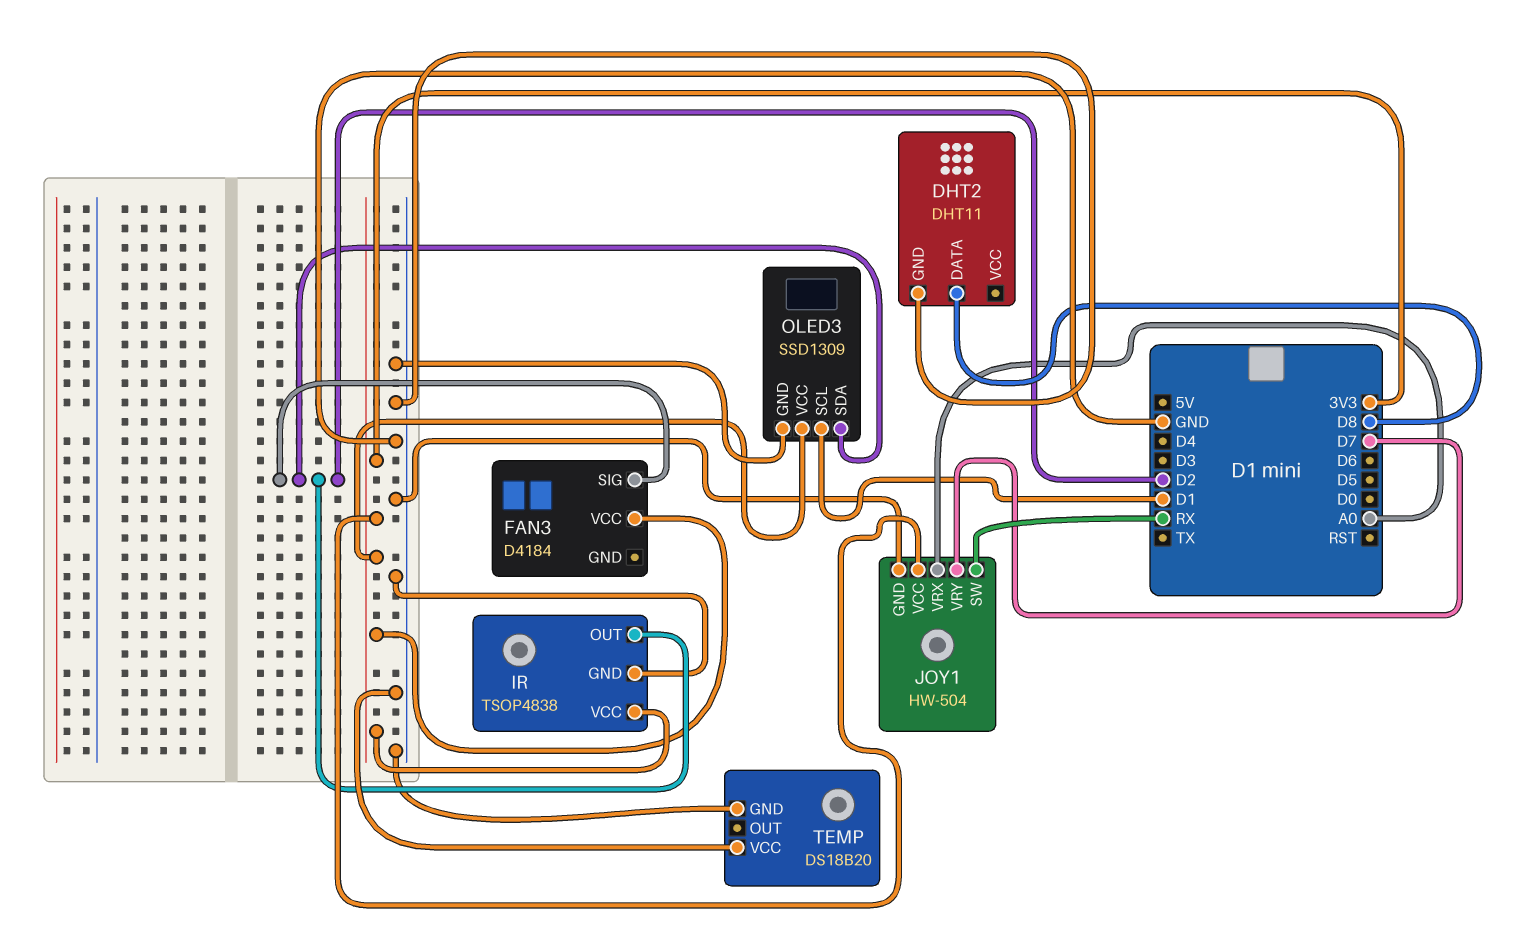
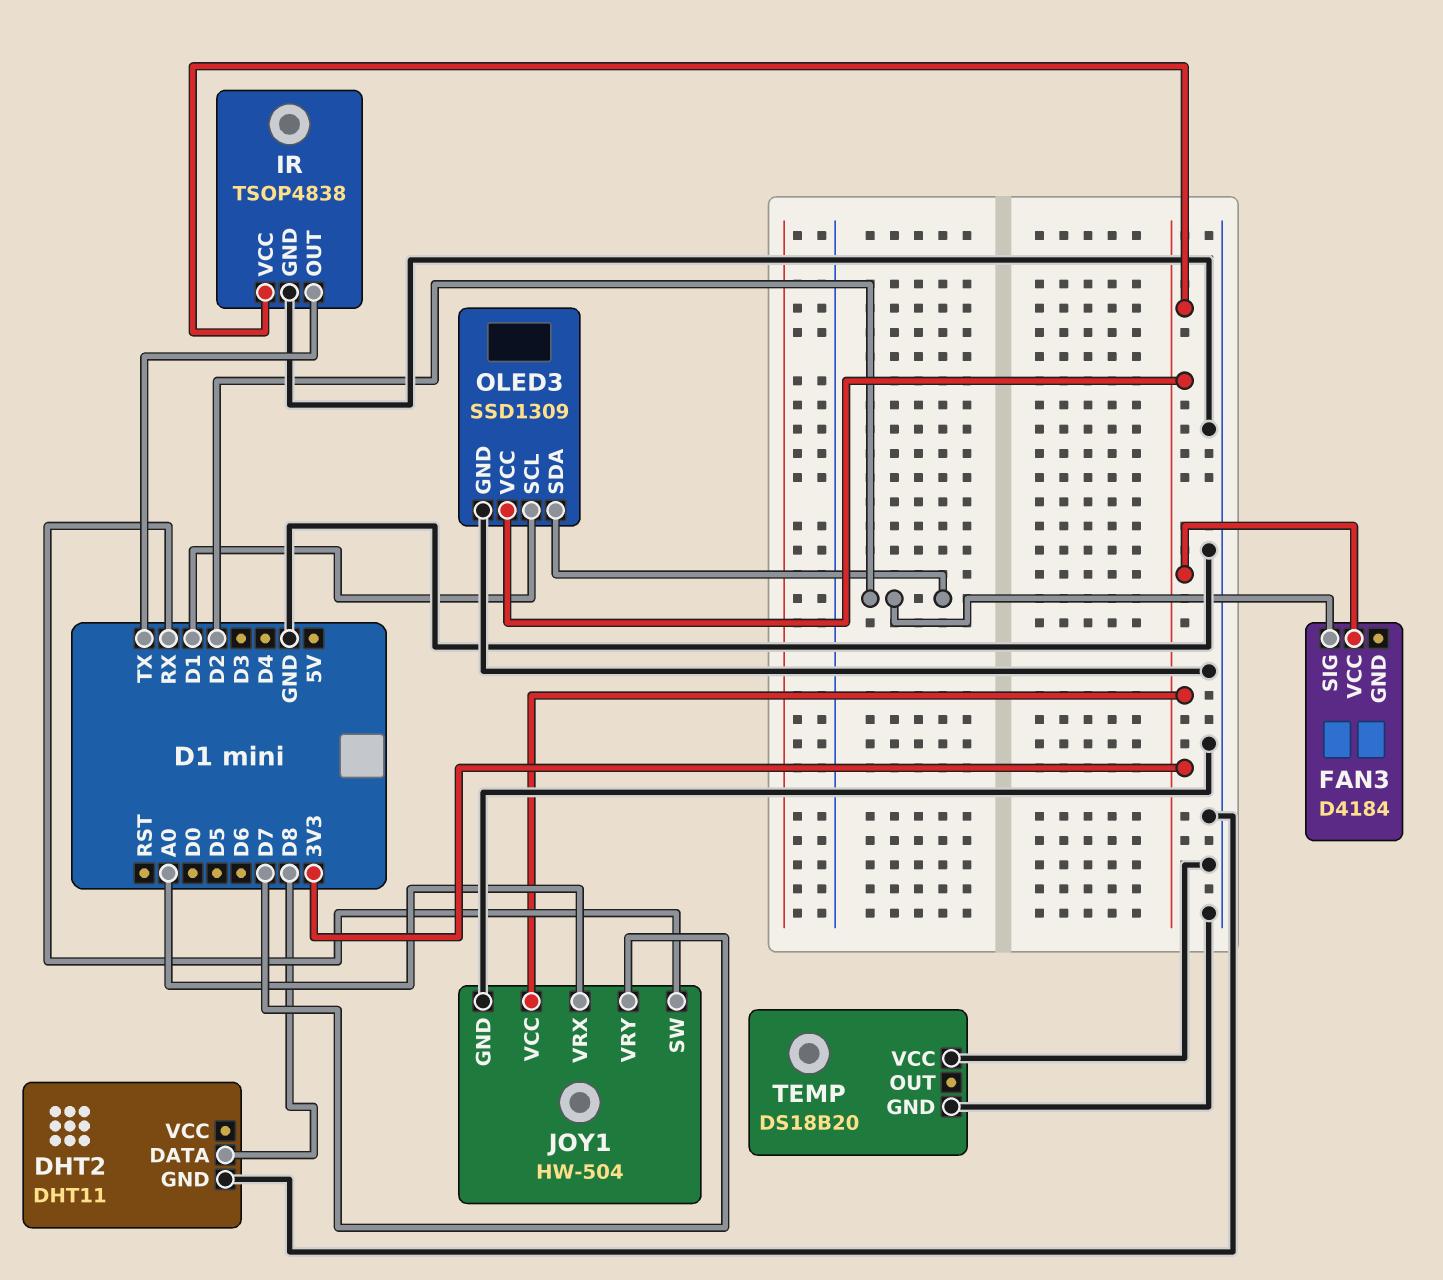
IR pin OUT: D2 -> TX

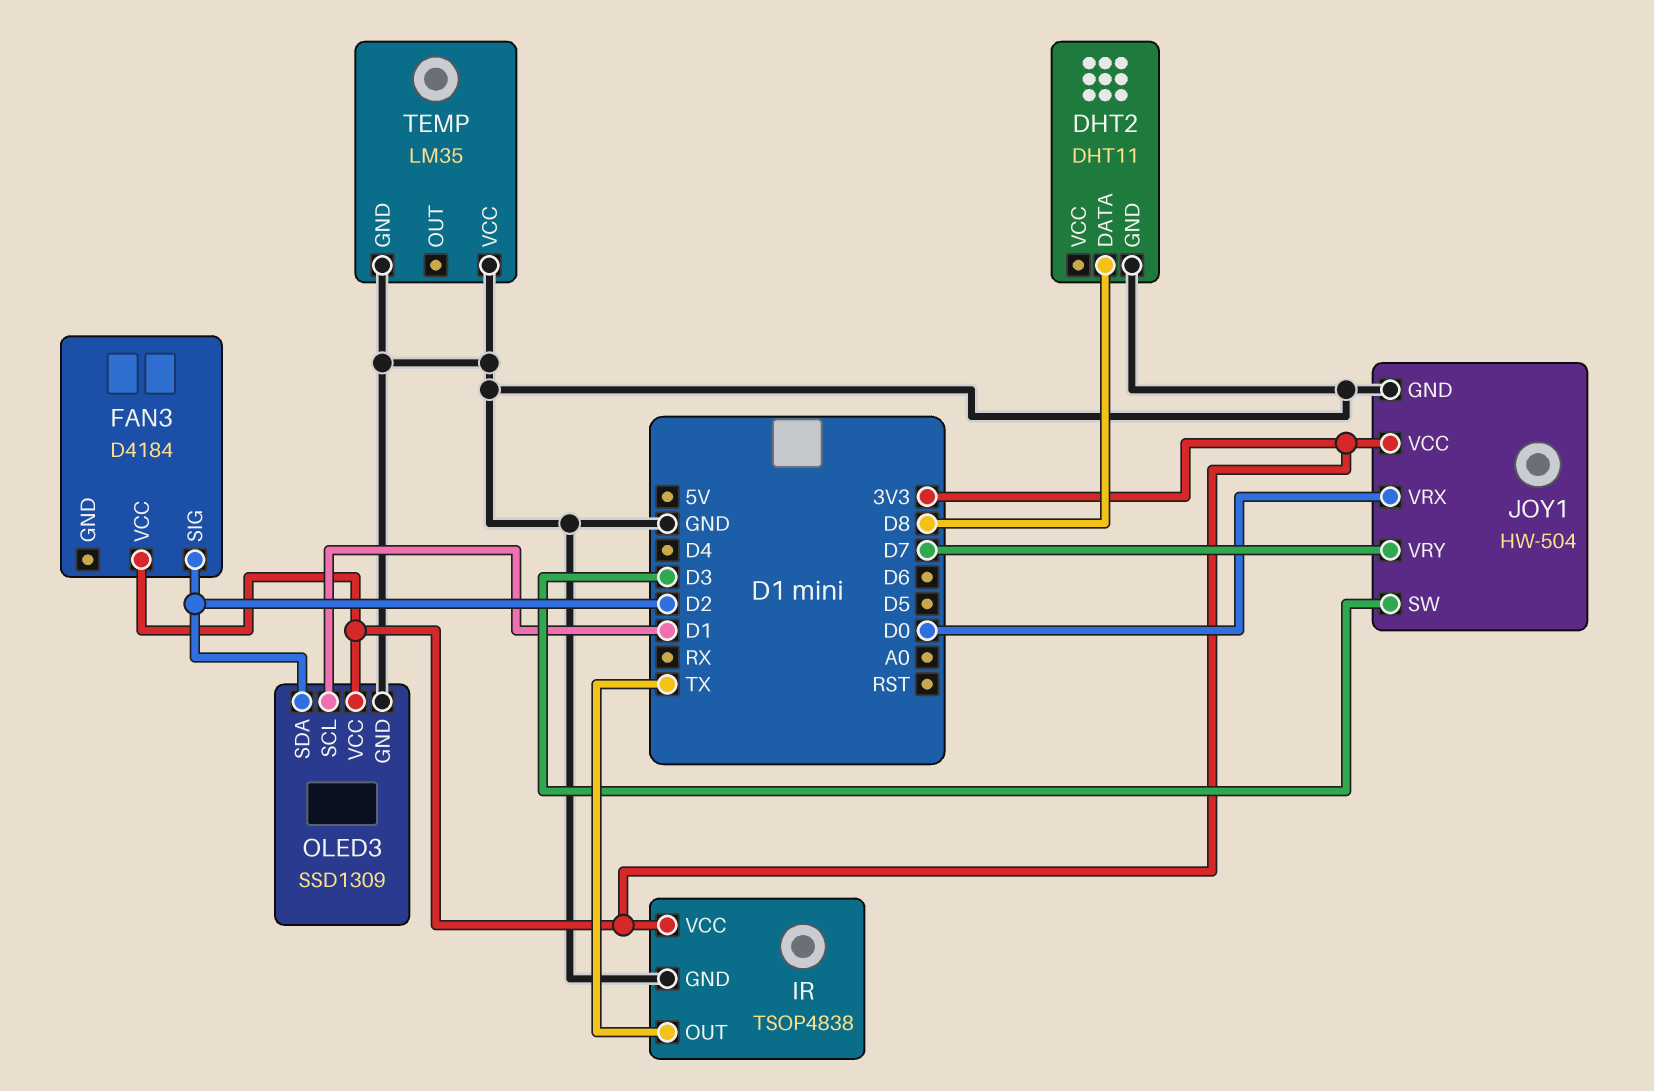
JOY1 pin SW: RX -> D3
JOY1 pin VRX: A0 -> D0
TEMP: DS18B20 -> LM35

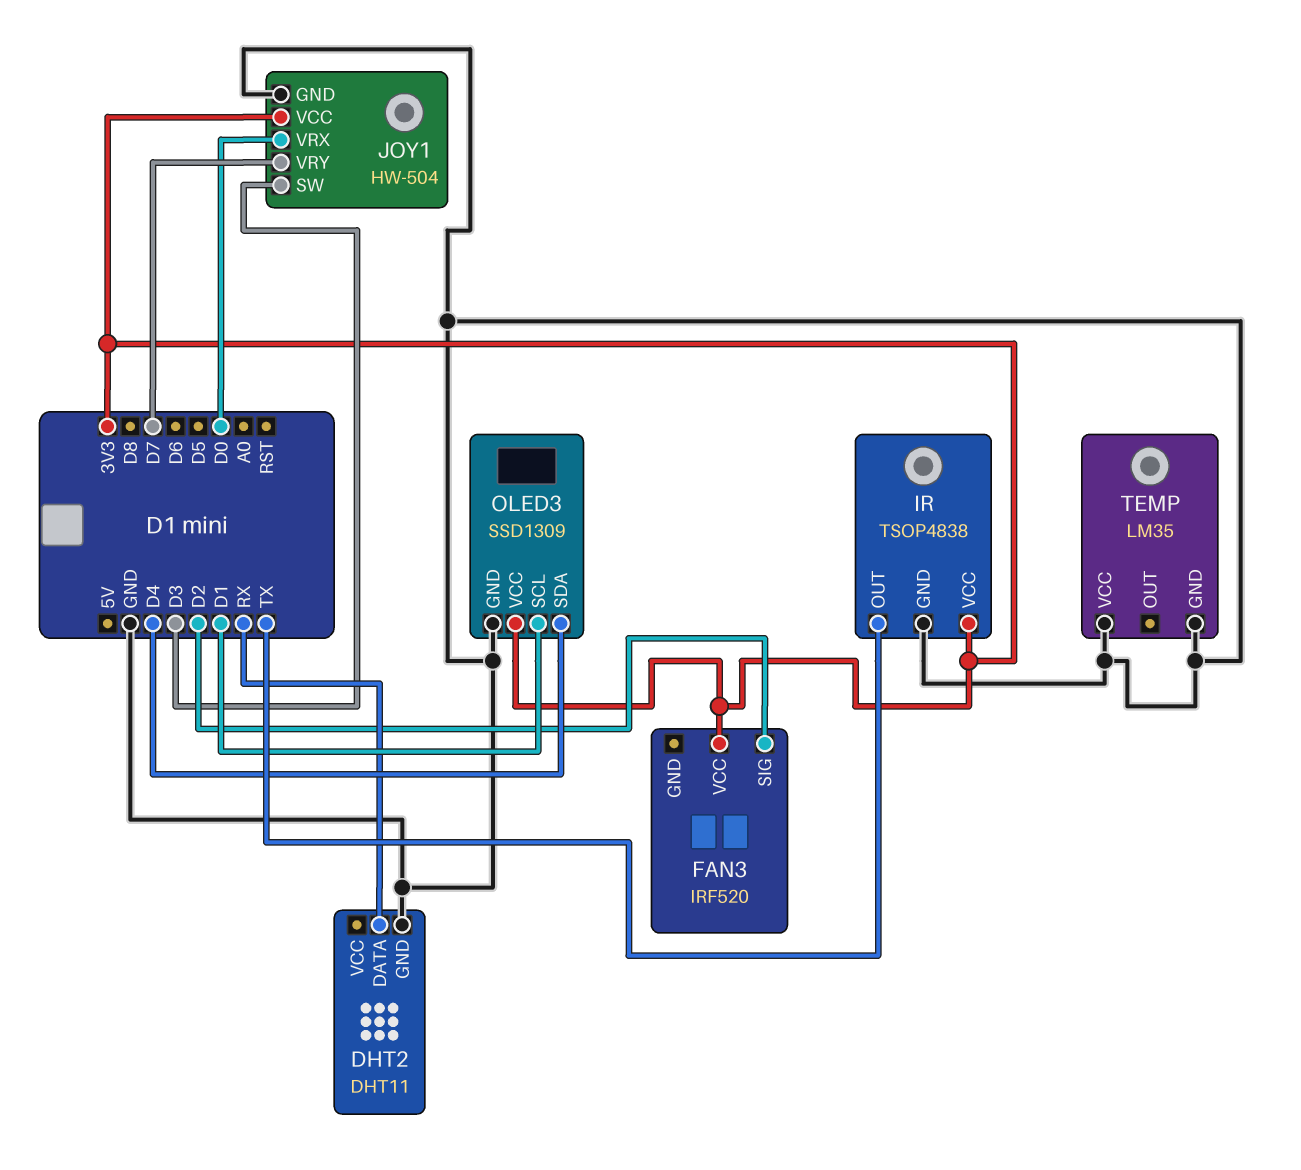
DHT2 pin DATA: D8 -> RX
FAN3: D4184 -> IRF520
OLED3 pin SDA: D2 -> D4

